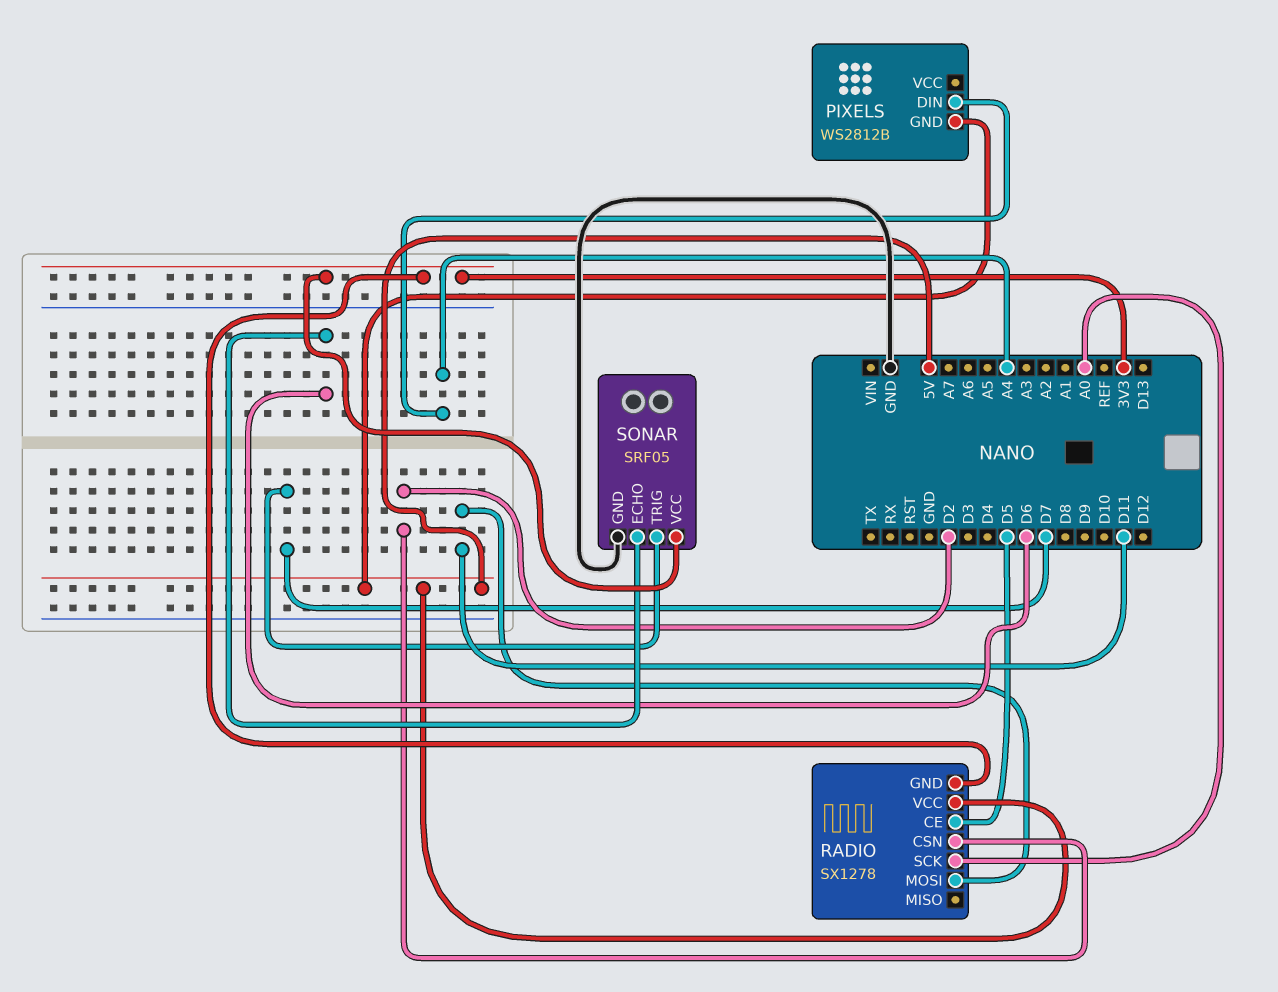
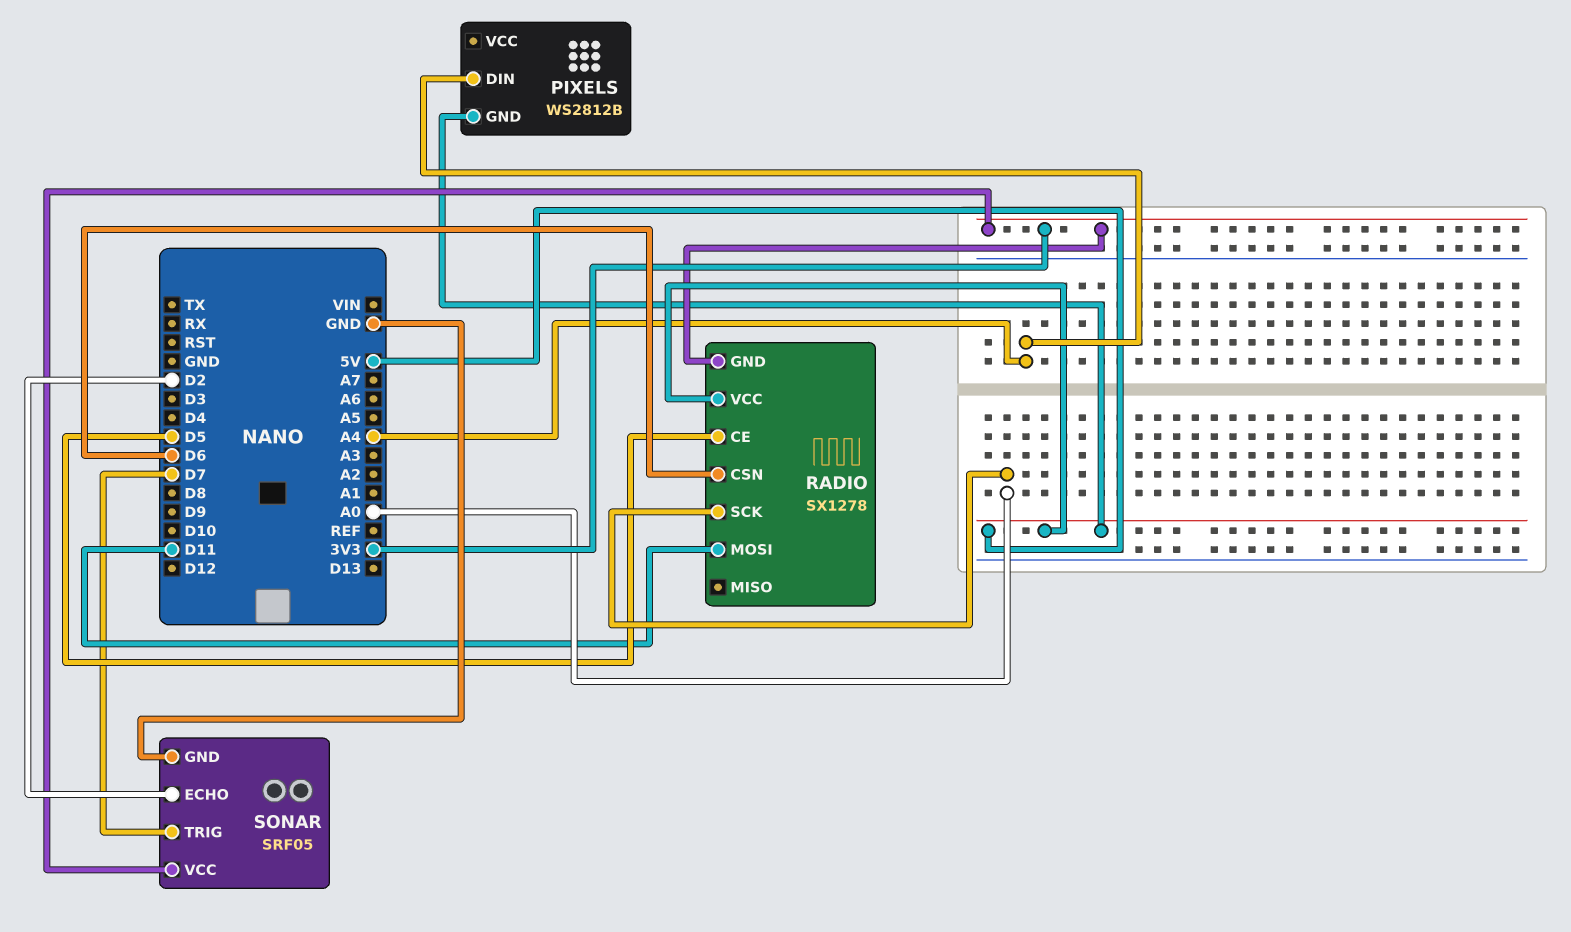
RADIO pin CSN: D2 -> D6
SONAR pin ECHO: D6 -> D2

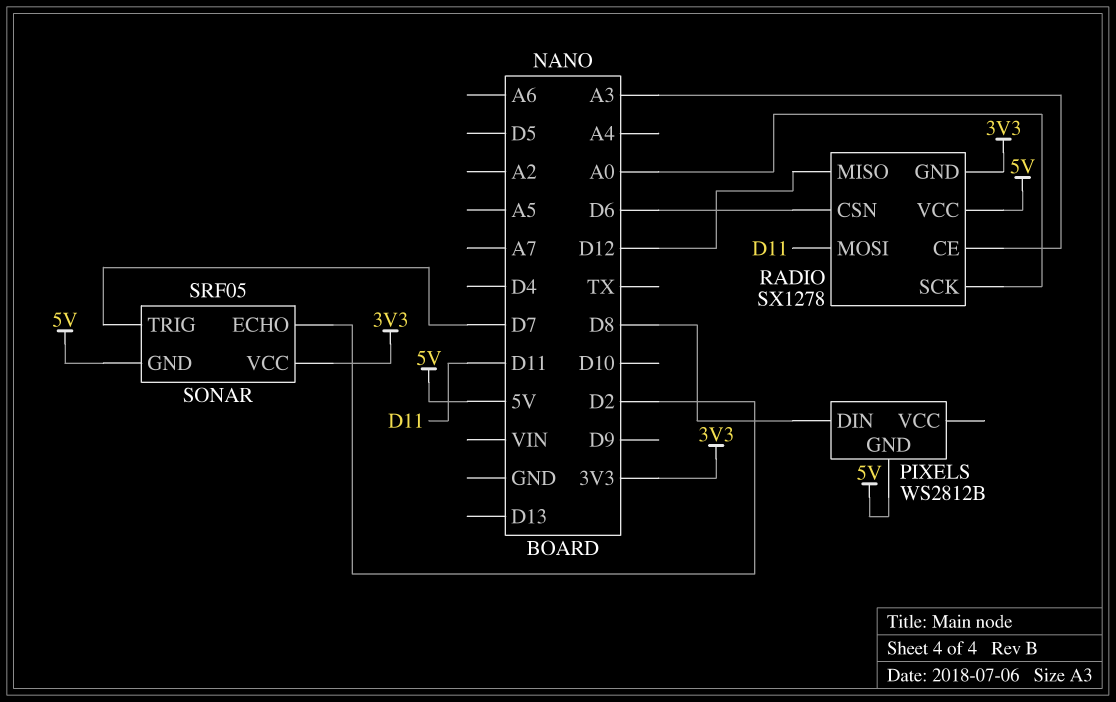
PIXELS pin DIN: A4 -> D8
RADIO pin CE: D5 -> A3
RADIO pin MISO: none -> D12
SONAR pin GND: GND -> 5V

